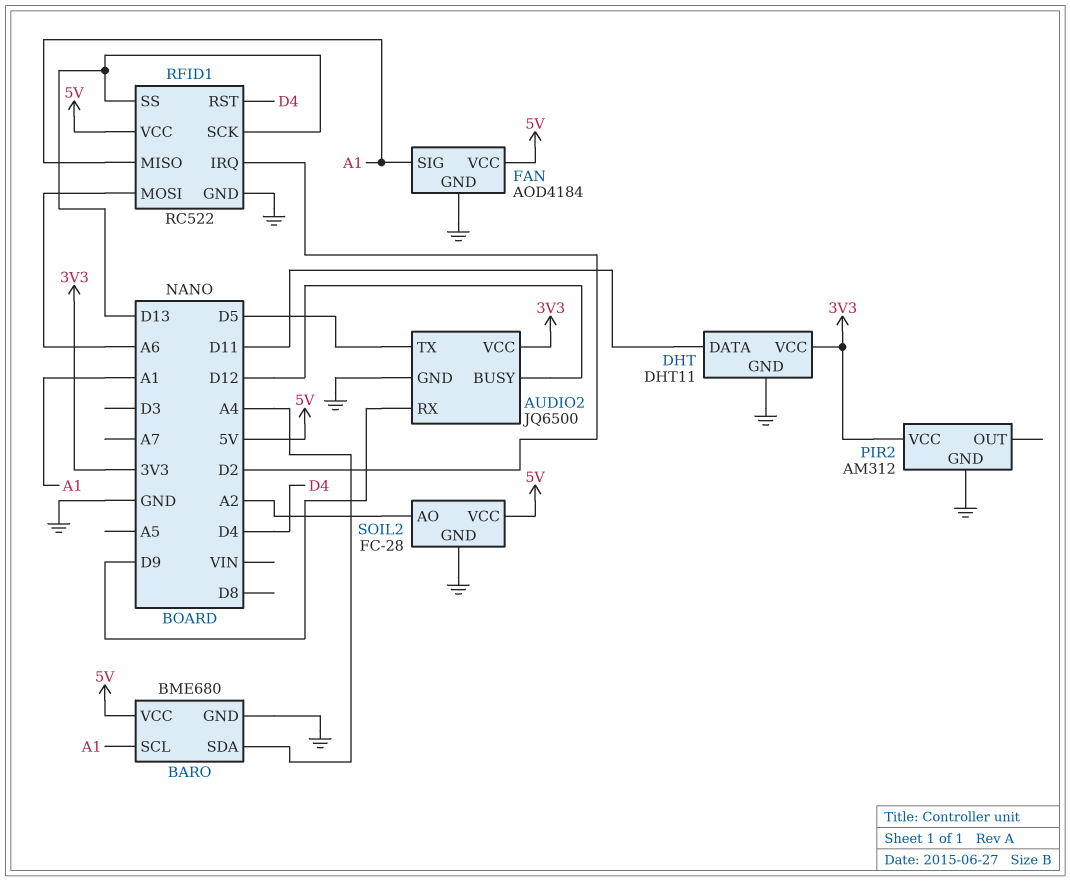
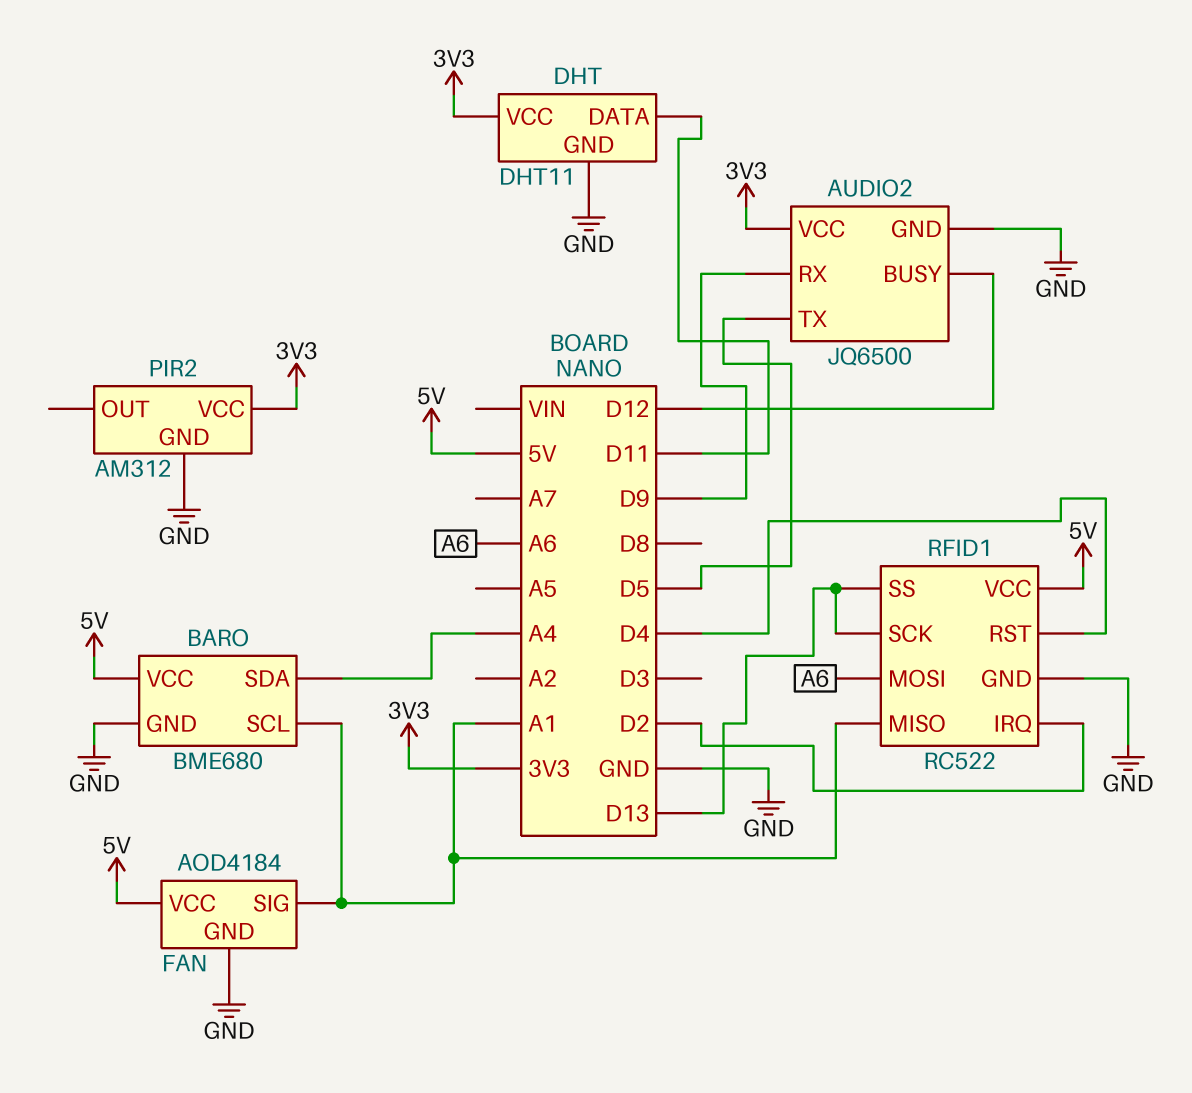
SOIL2: FC-28 -> none
SOIL2 pin AO: A2 -> none
SOIL2 pin GND: GND -> none
SOIL2 pin VCC: 5V -> none

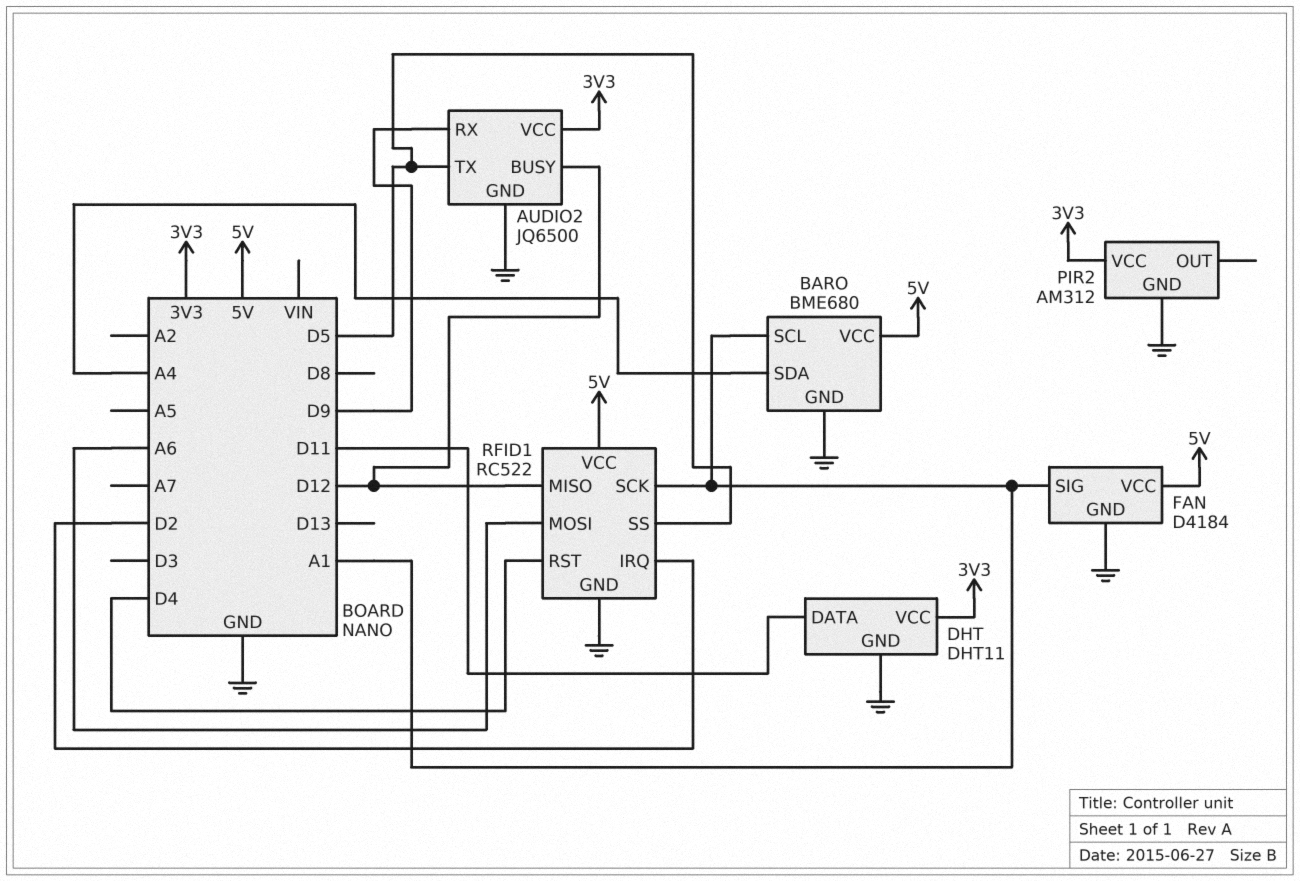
FAN: AOD4184 -> D4184
RFID1 pin MISO: A1 -> D12
RFID1 pin SCK: D13 -> A1
RFID1 pin SS: D13 -> D5

